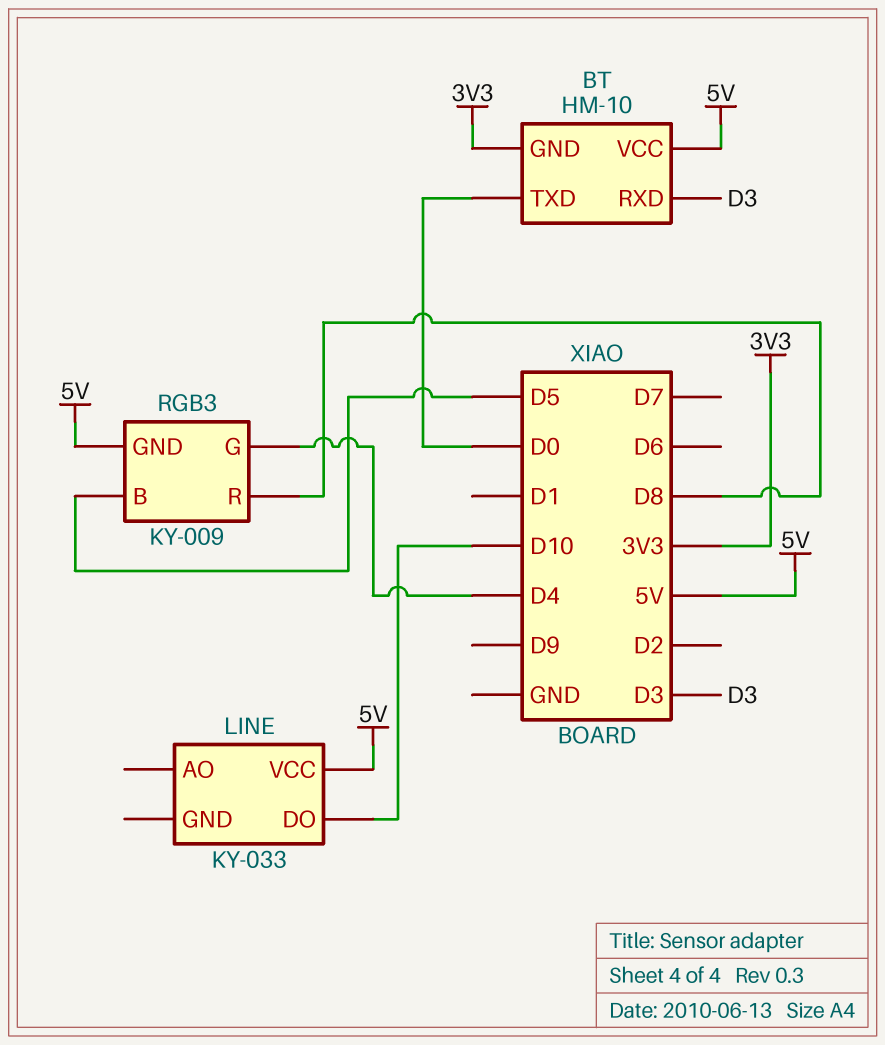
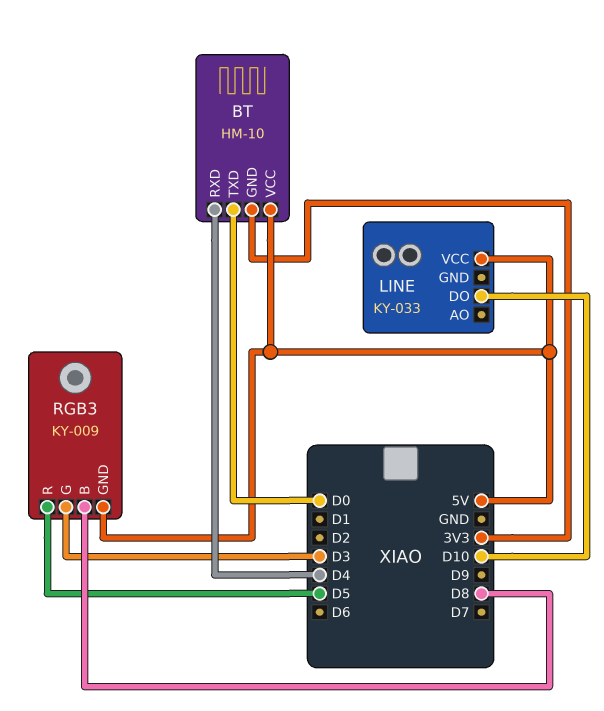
BT pin RXD: D3 -> D4
RGB3 pin B: D5 -> D8
RGB3 pin G: D4 -> D3
RGB3 pin R: D8 -> D5

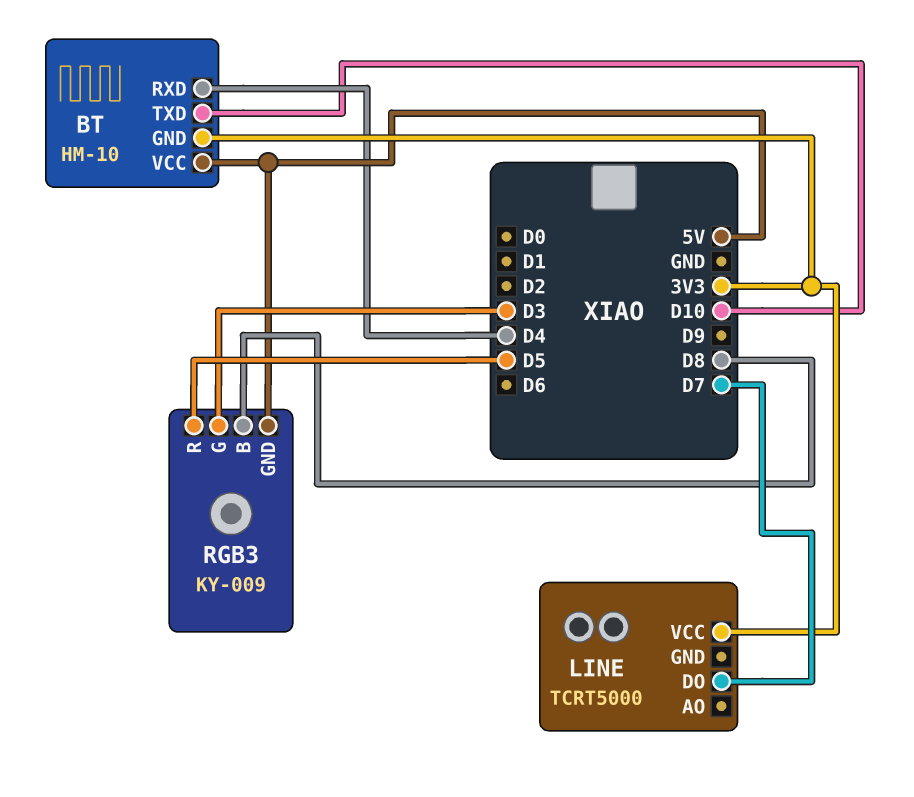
BT pin TXD: D0 -> D10
LINE: KY-033 -> TCRT5000
LINE pin DO: D10 -> D7
LINE pin VCC: 5V -> 3V3

